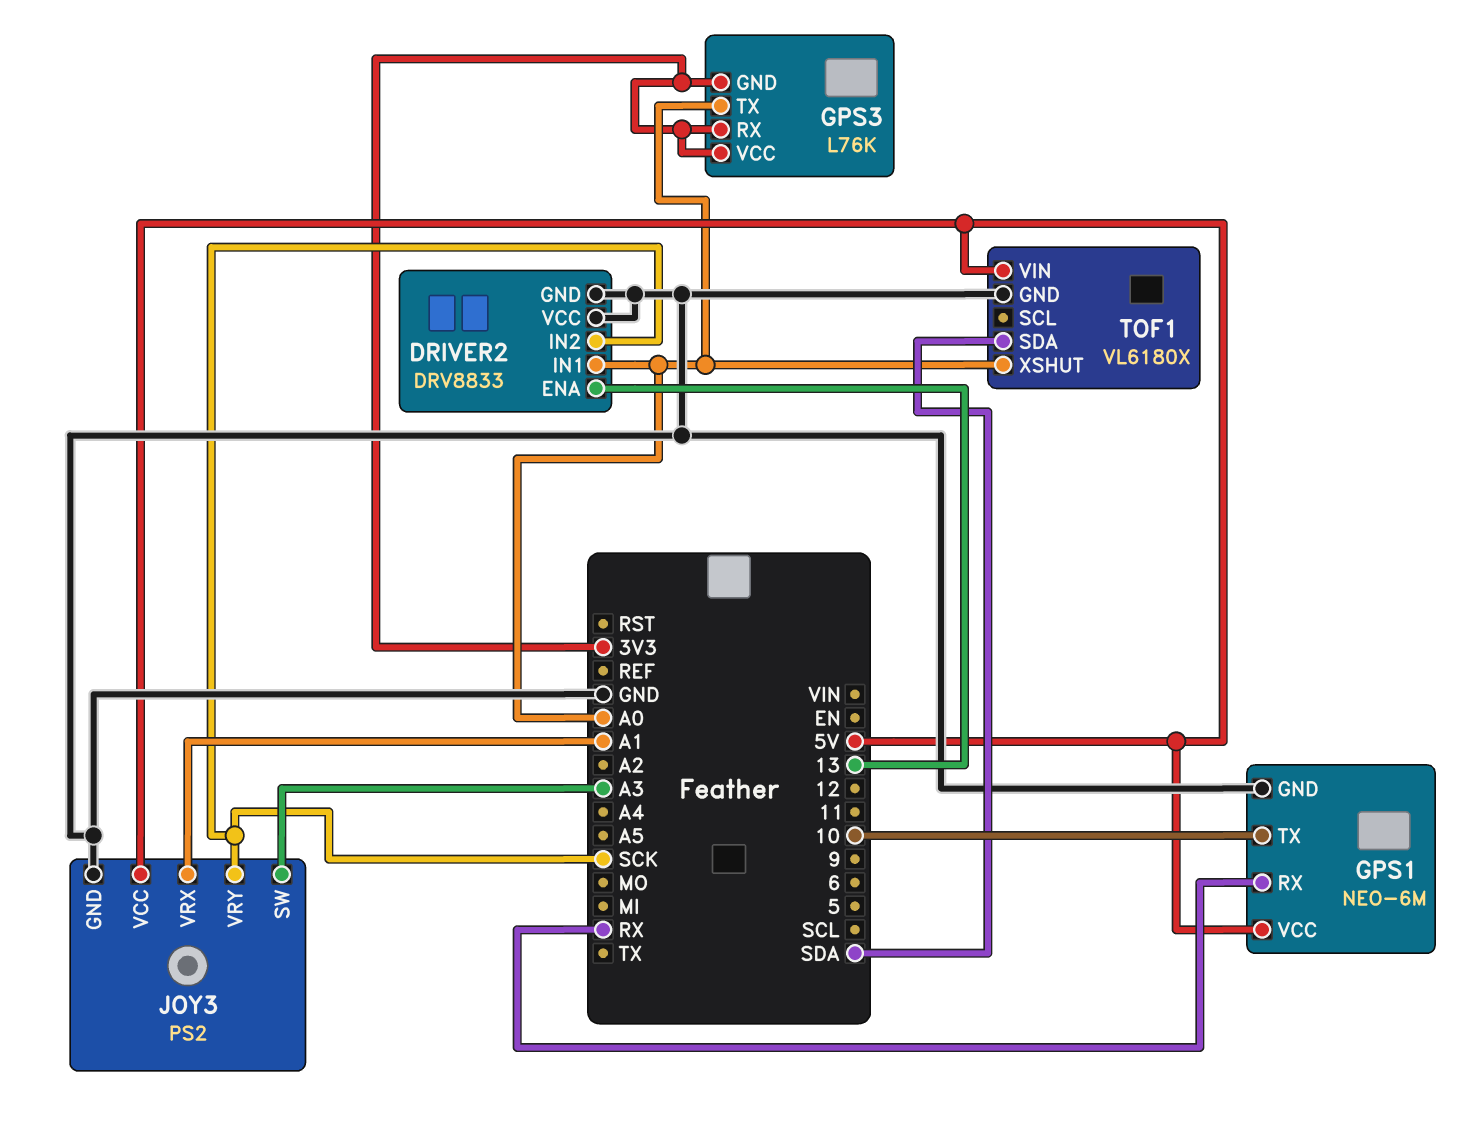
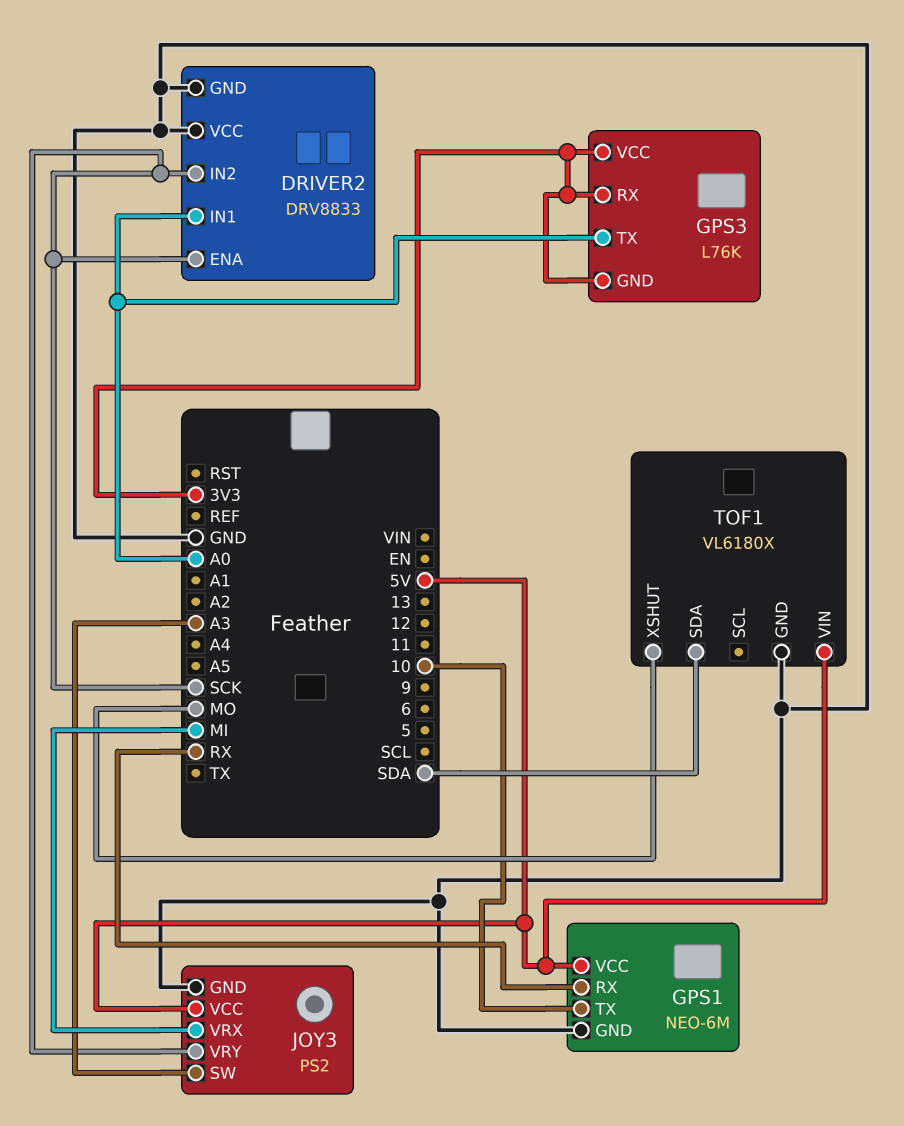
DRIVER2 pin ENA: 13 -> SCK
JOY3 pin VRX: A1 -> MI
TOF1 pin XSHUT: A0 -> MO

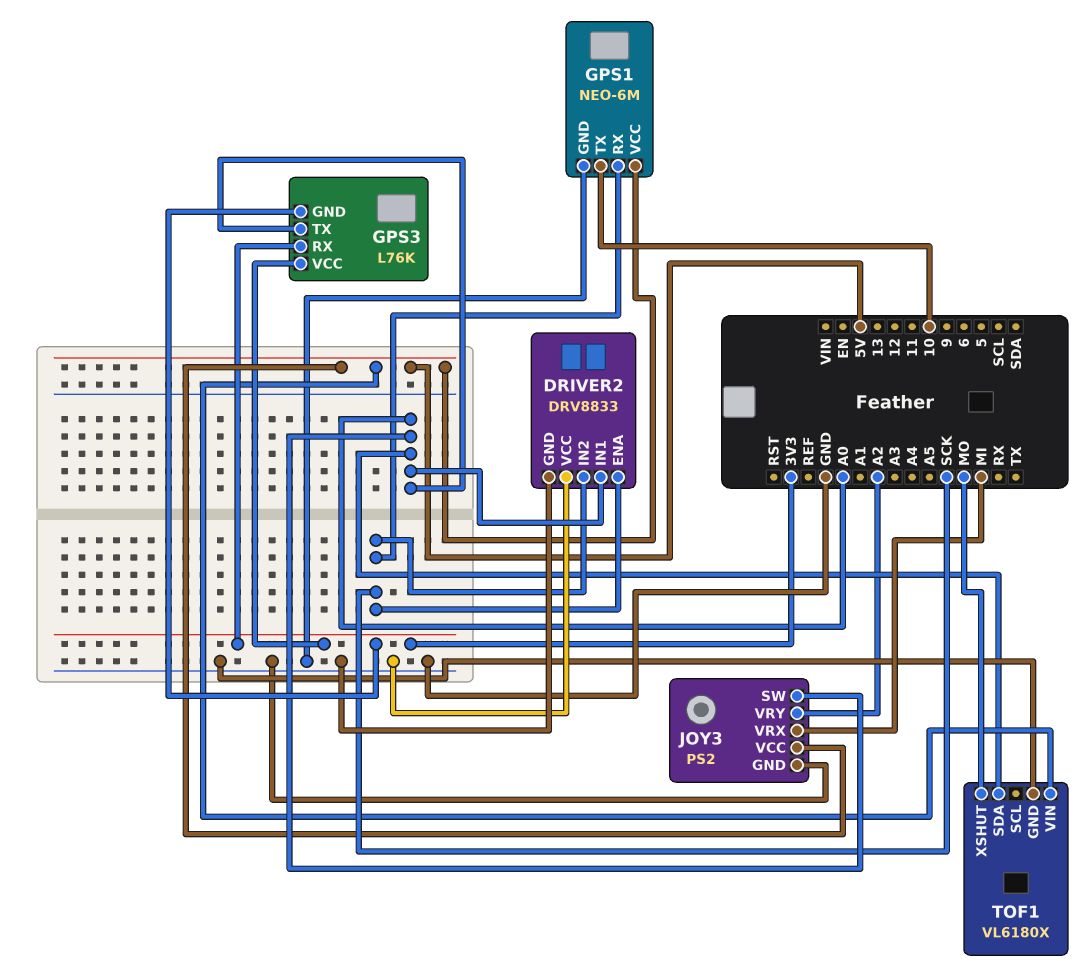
GPS1 pin RX: RX -> SCK
JOY3 pin SW: A3 -> A0
JOY3 pin VRY: SCK -> A2
TOF1 pin SDA: SDA -> A0

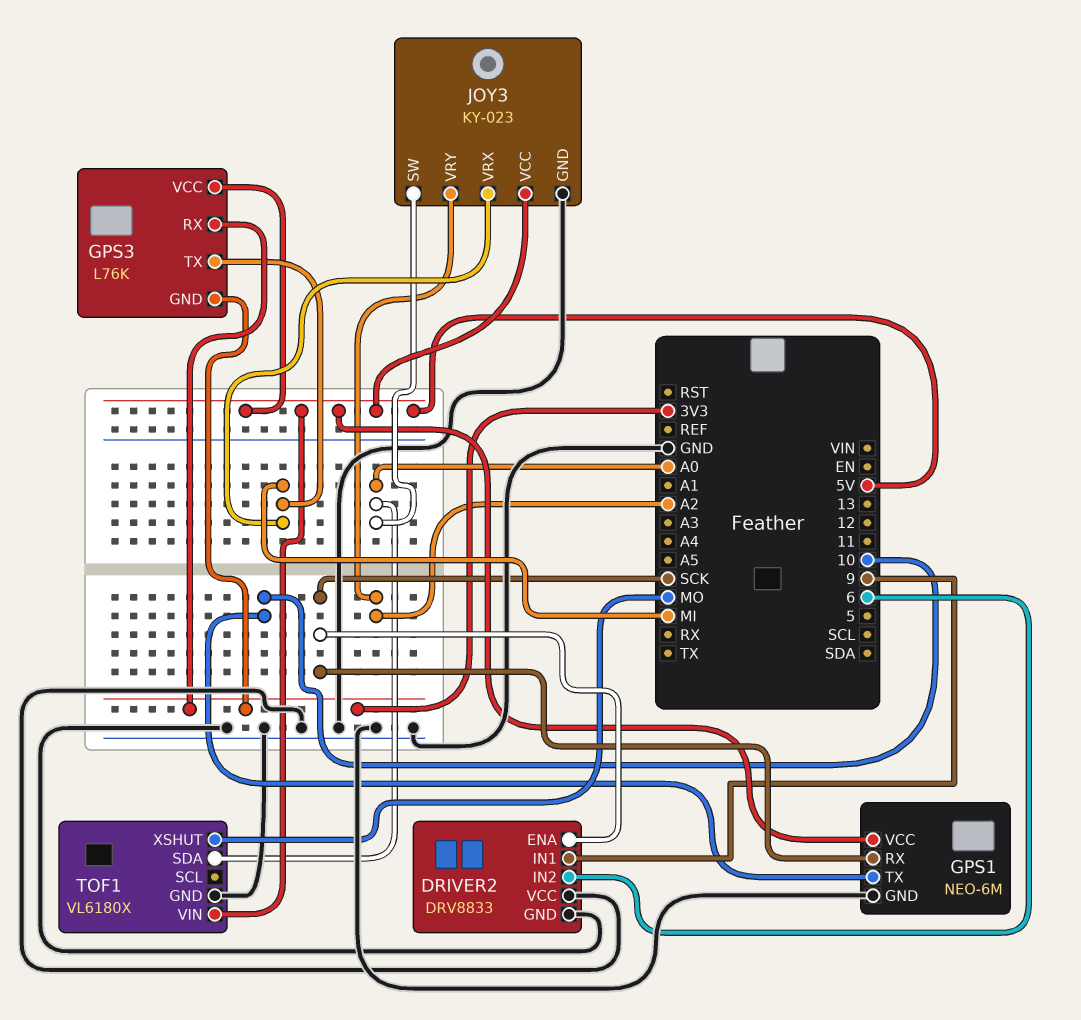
DRIVER2 pin IN1: A0 -> 9
DRIVER2 pin IN2: SCK -> 6
GPS3 pin TX: A0 -> MI
GPS3 pin VCC: 3V3 -> 5V
JOY3: PS2 -> KY-023

